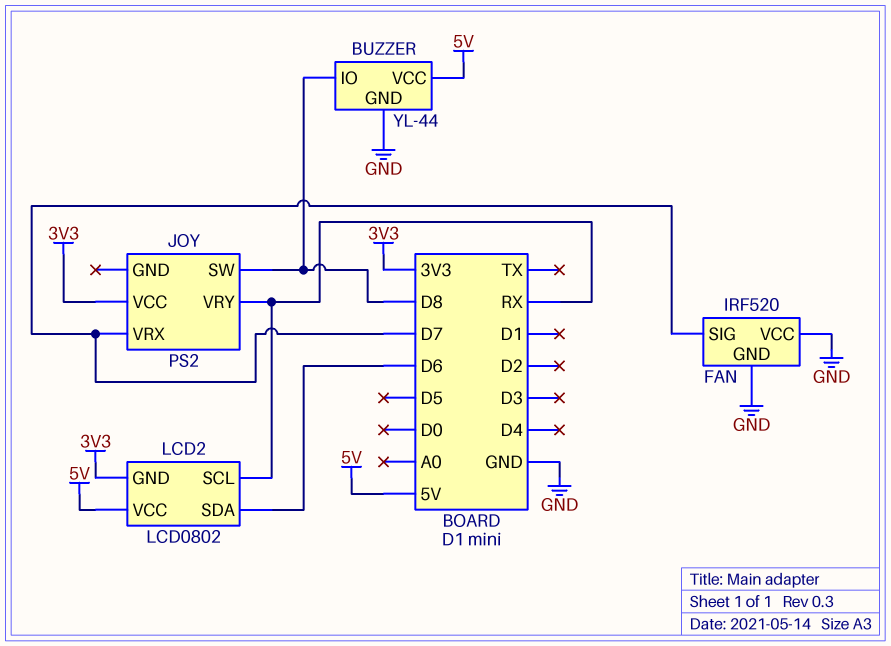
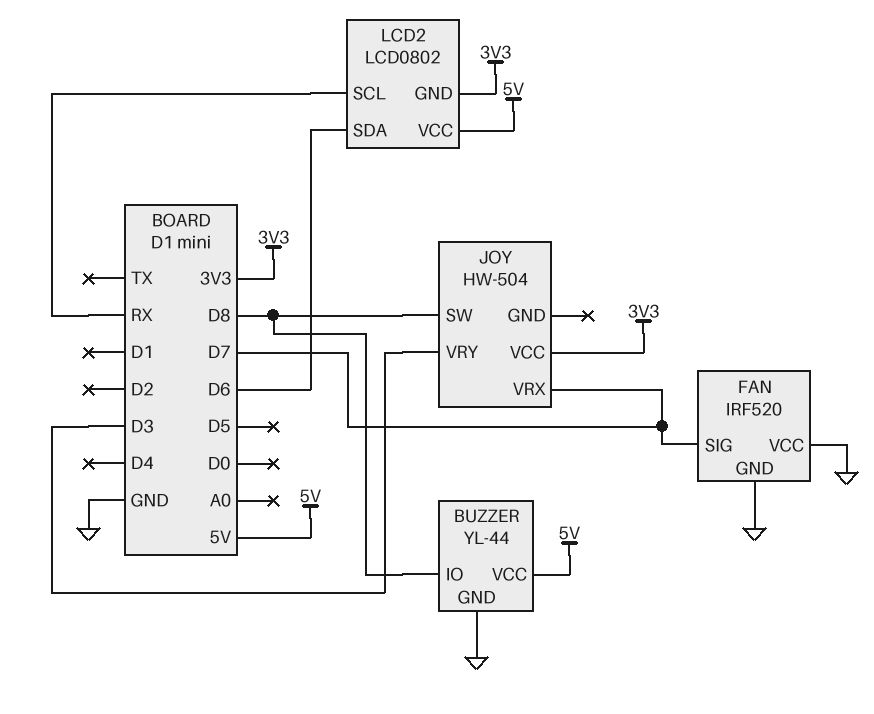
JOY: PS2 -> HW-504
JOY pin VRY: RX -> D3

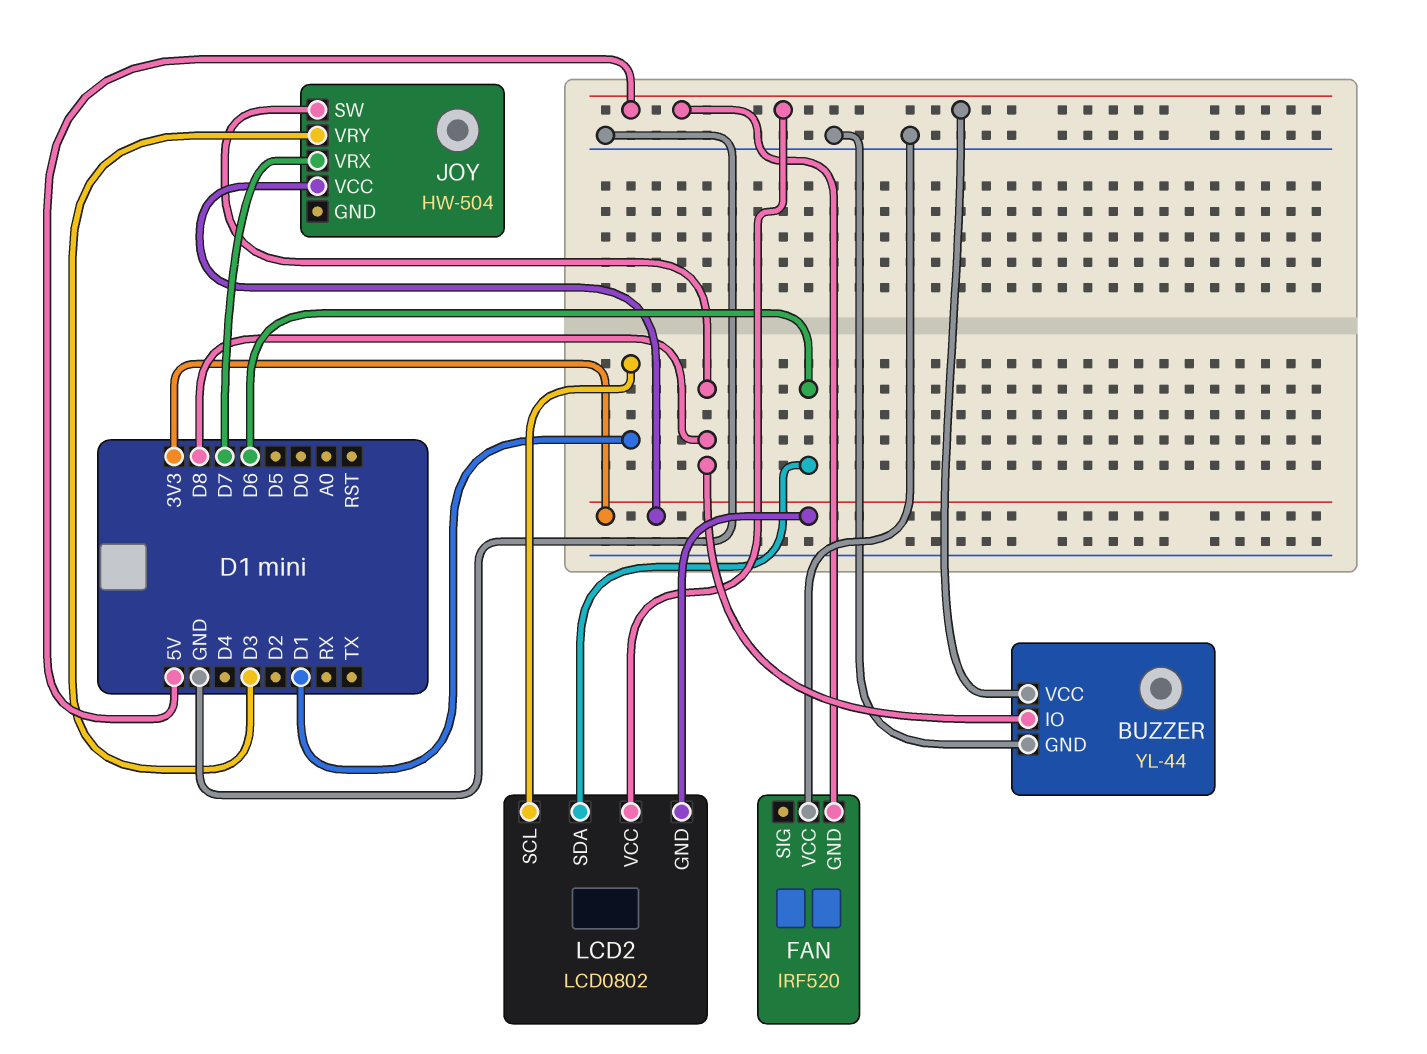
FAN pin GND: GND -> 5V
FAN pin SIG: D7 -> none
LCD2 pin SCL: RX -> D1

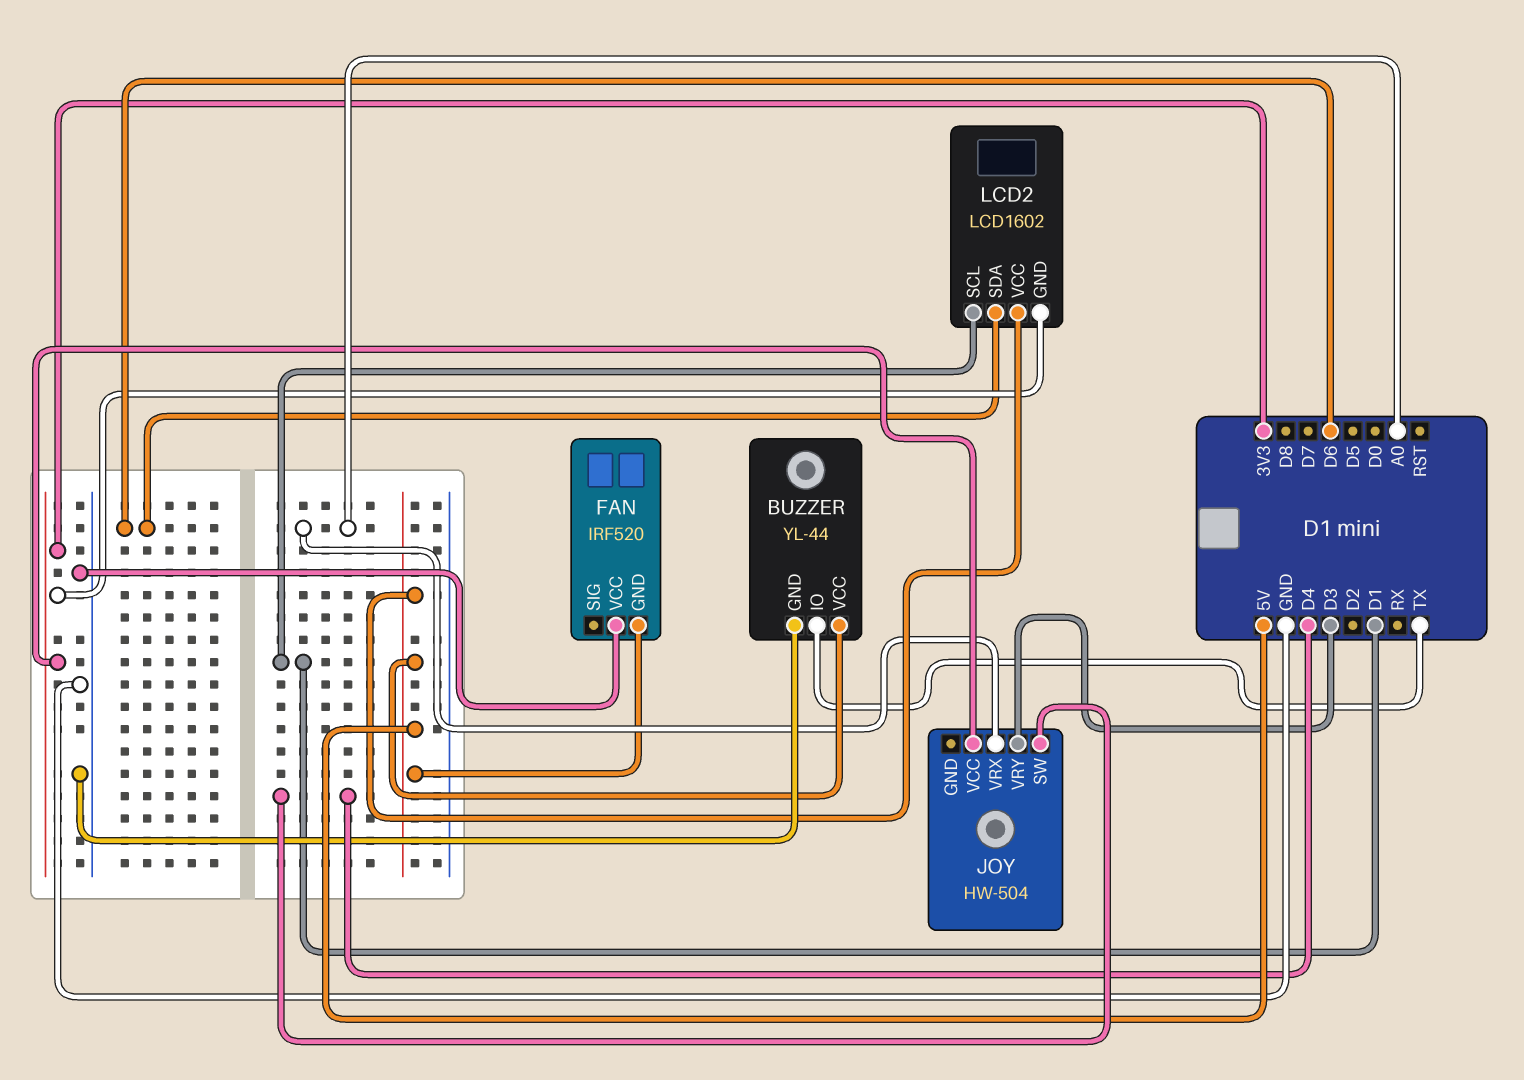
BUZZER pin IO: D8 -> TX
JOY pin SW: D8 -> D4
JOY pin VRX: D7 -> A0
LCD2: LCD0802 -> LCD1602

